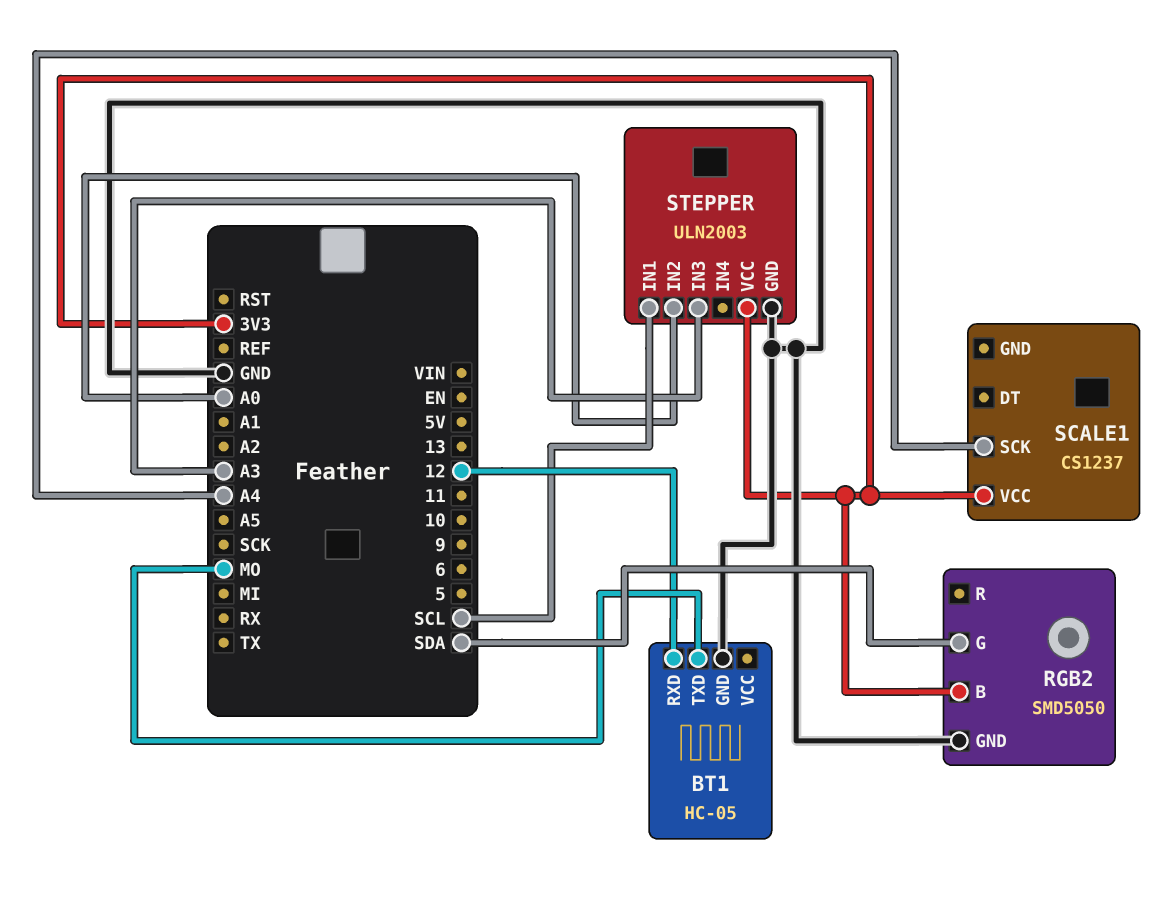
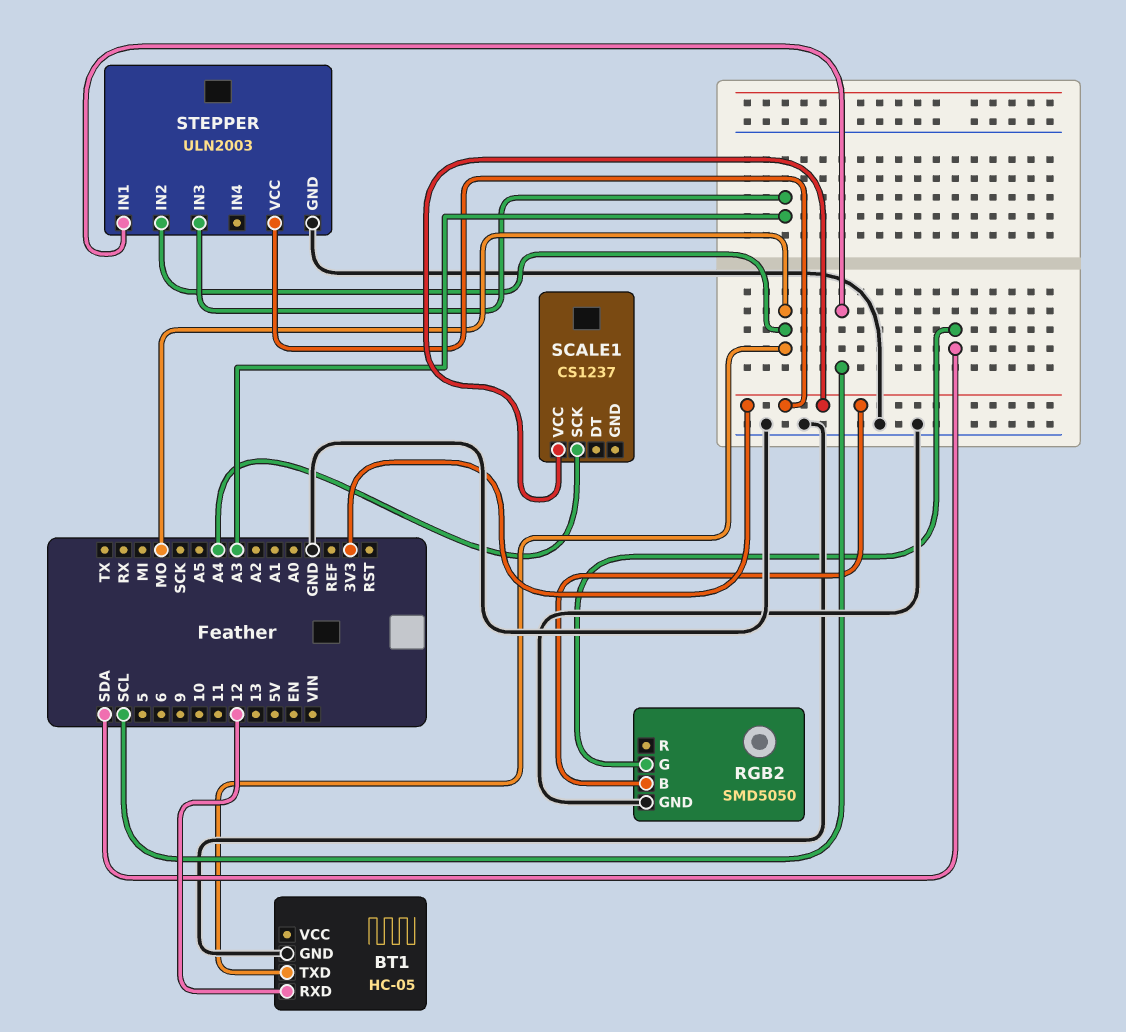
STEPPER pin IN2: A0 -> MO

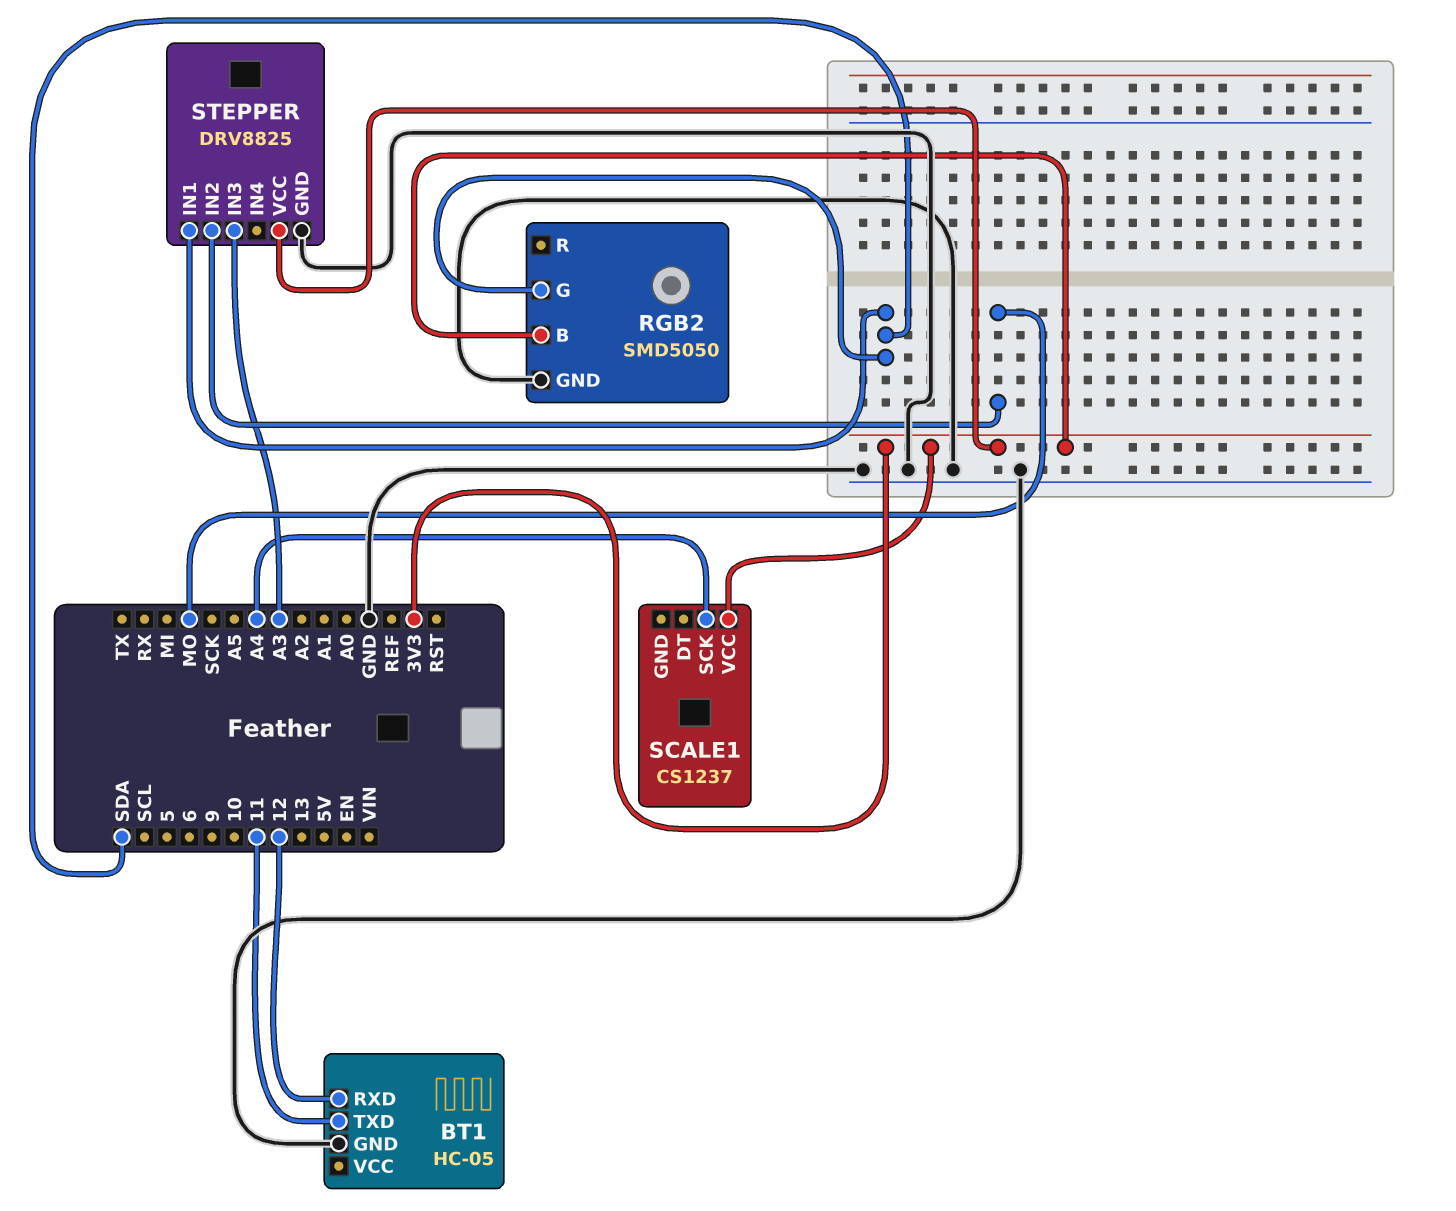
BT1 pin TXD: MO -> 11
STEPPER: ULN2003 -> DRV8825
STEPPER pin IN1: SCL -> SDA

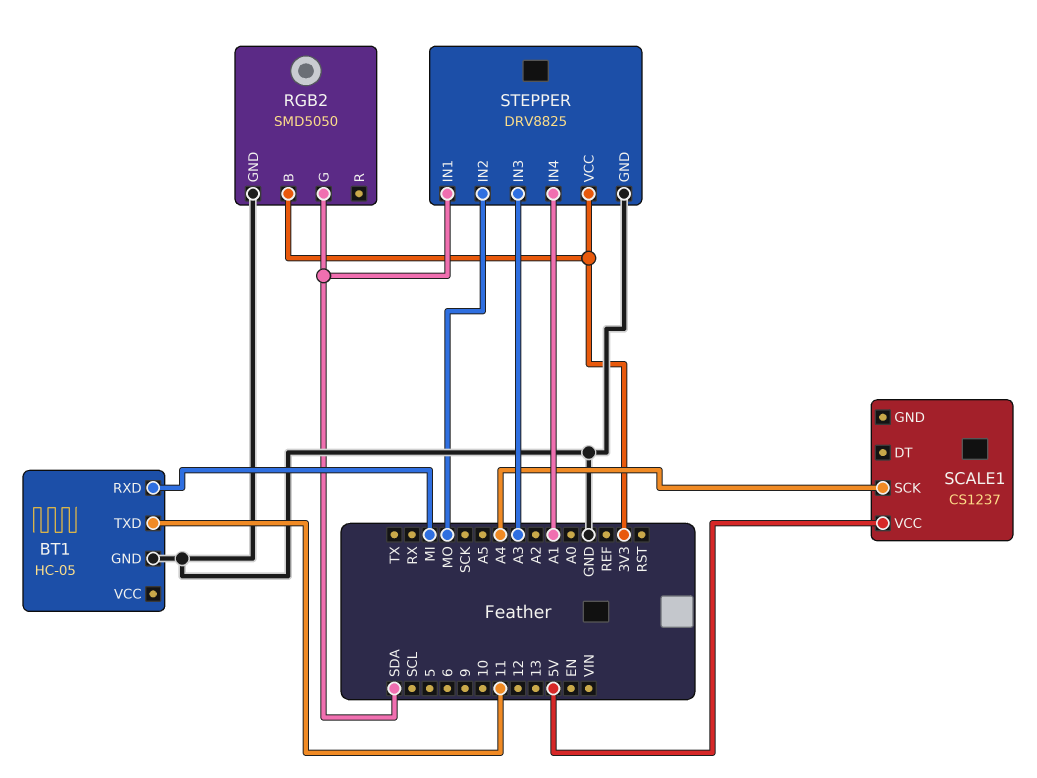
BT1 pin RXD: 12 -> MI
SCALE1 pin VCC: 3V3 -> 5V
STEPPER pin IN4: none -> A1

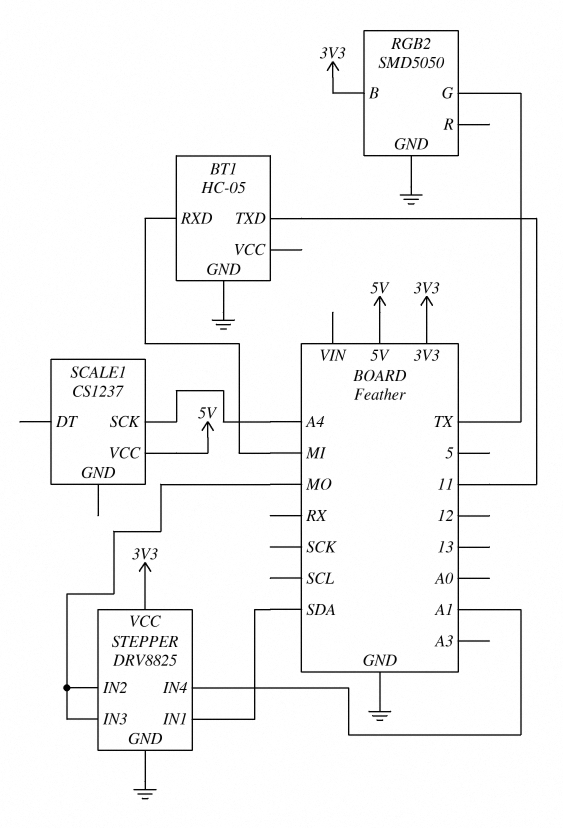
RGB2 pin G: SDA -> TX
STEPPER pin IN3: A3 -> MO

